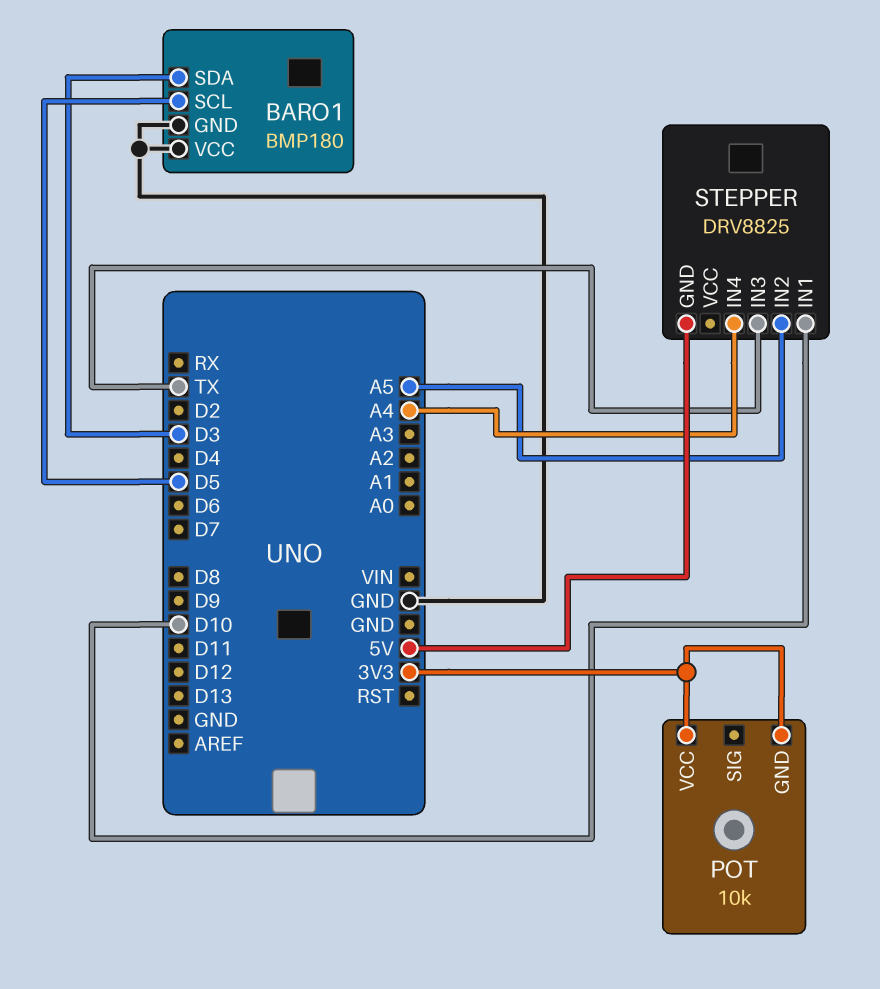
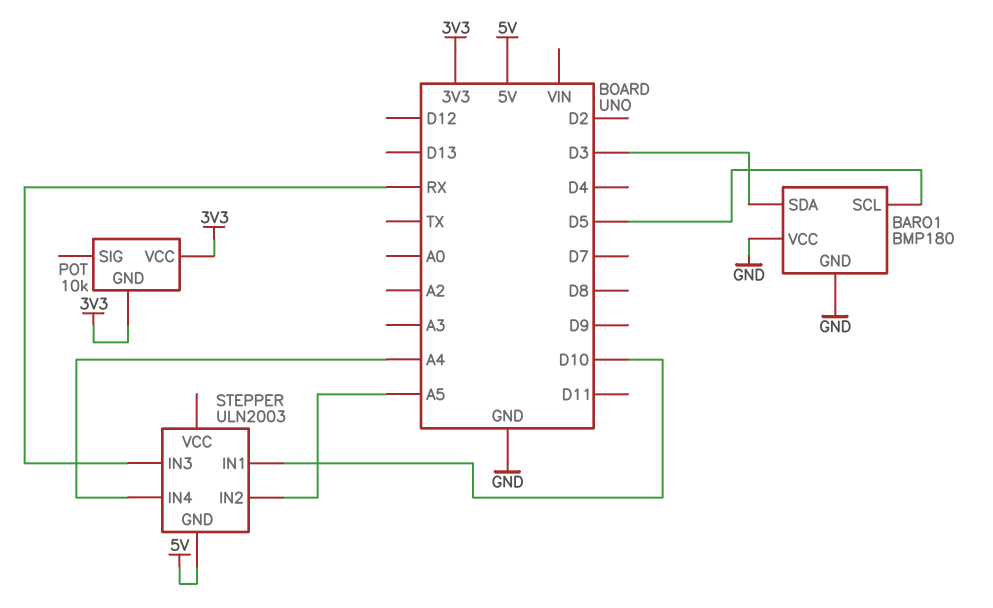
STEPPER: DRV8825 -> ULN2003
STEPPER pin IN3: TX -> RX

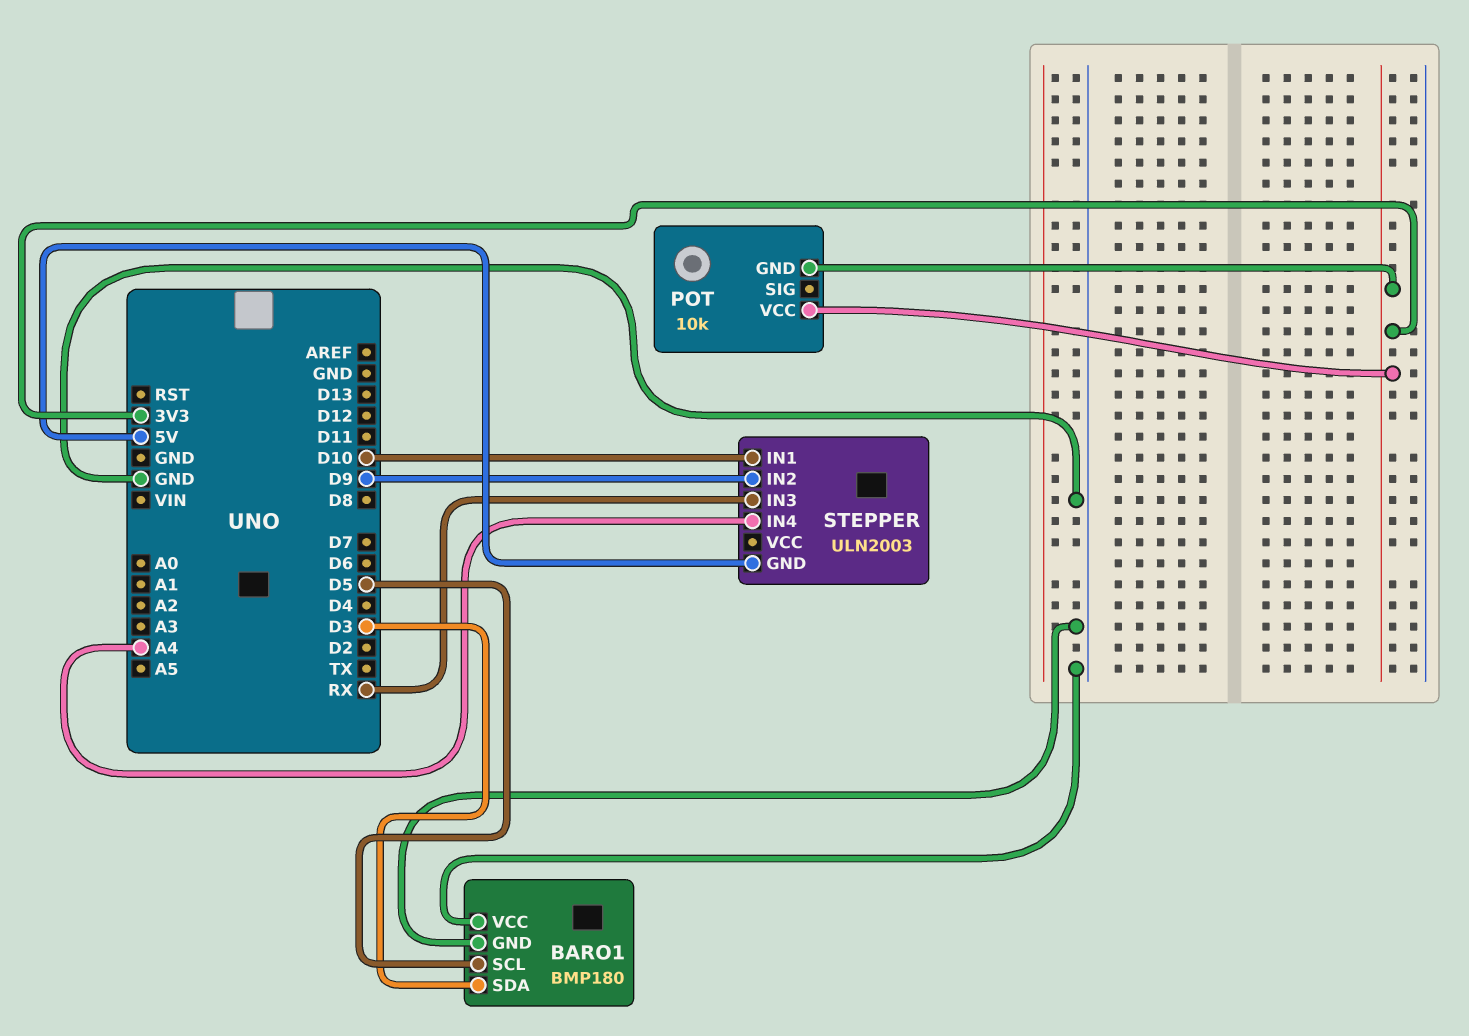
STEPPER pin IN2: A5 -> D9

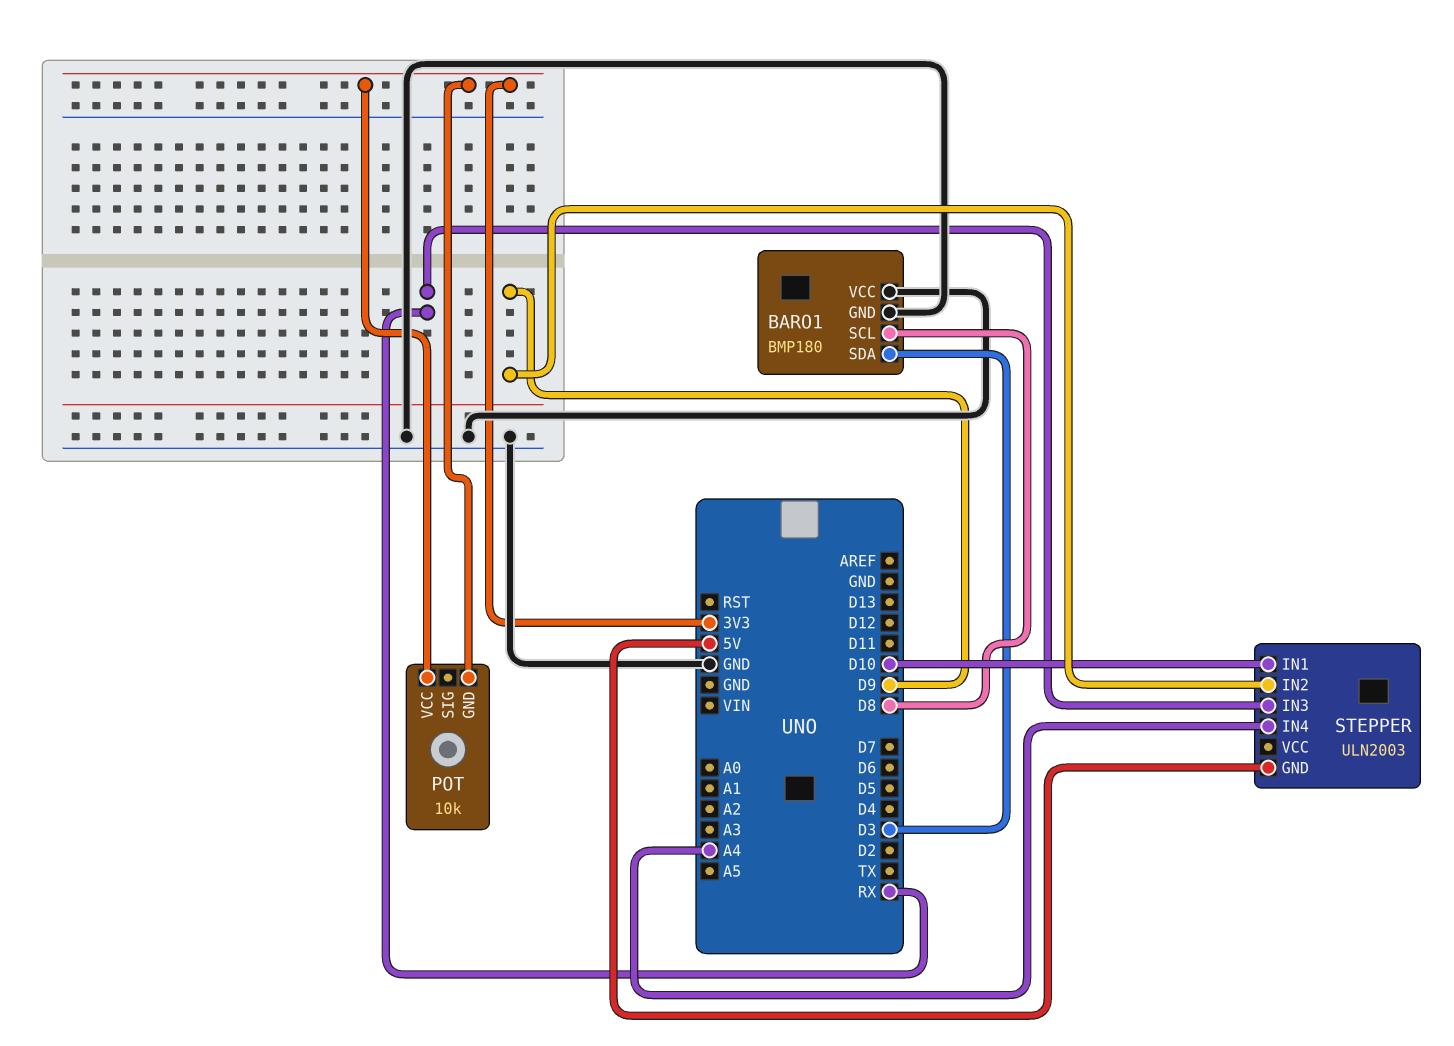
BARO1 pin SCL: D5 -> D8

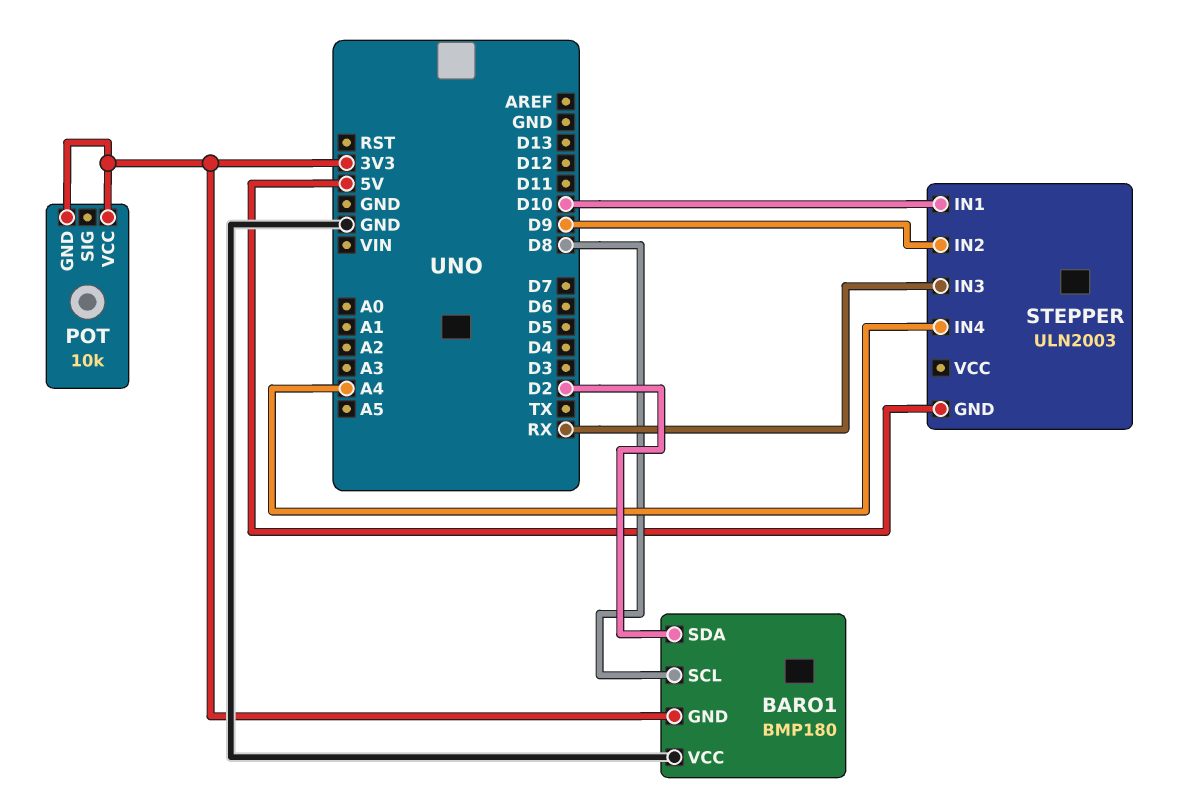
BARO1 pin GND: GND -> 3V3
BARO1 pin SDA: D3 -> D2

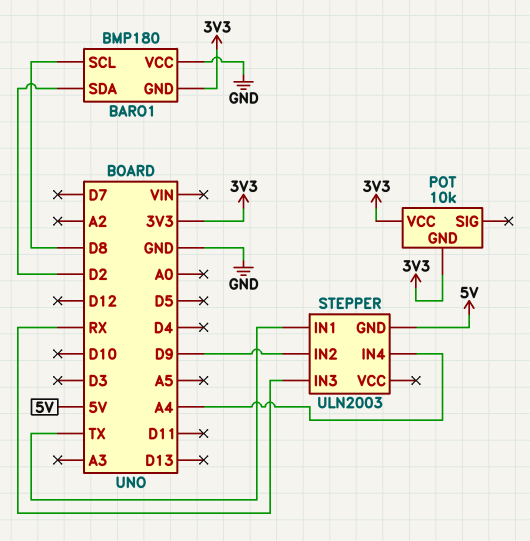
STEPPER pin IN1: D10 -> TX

